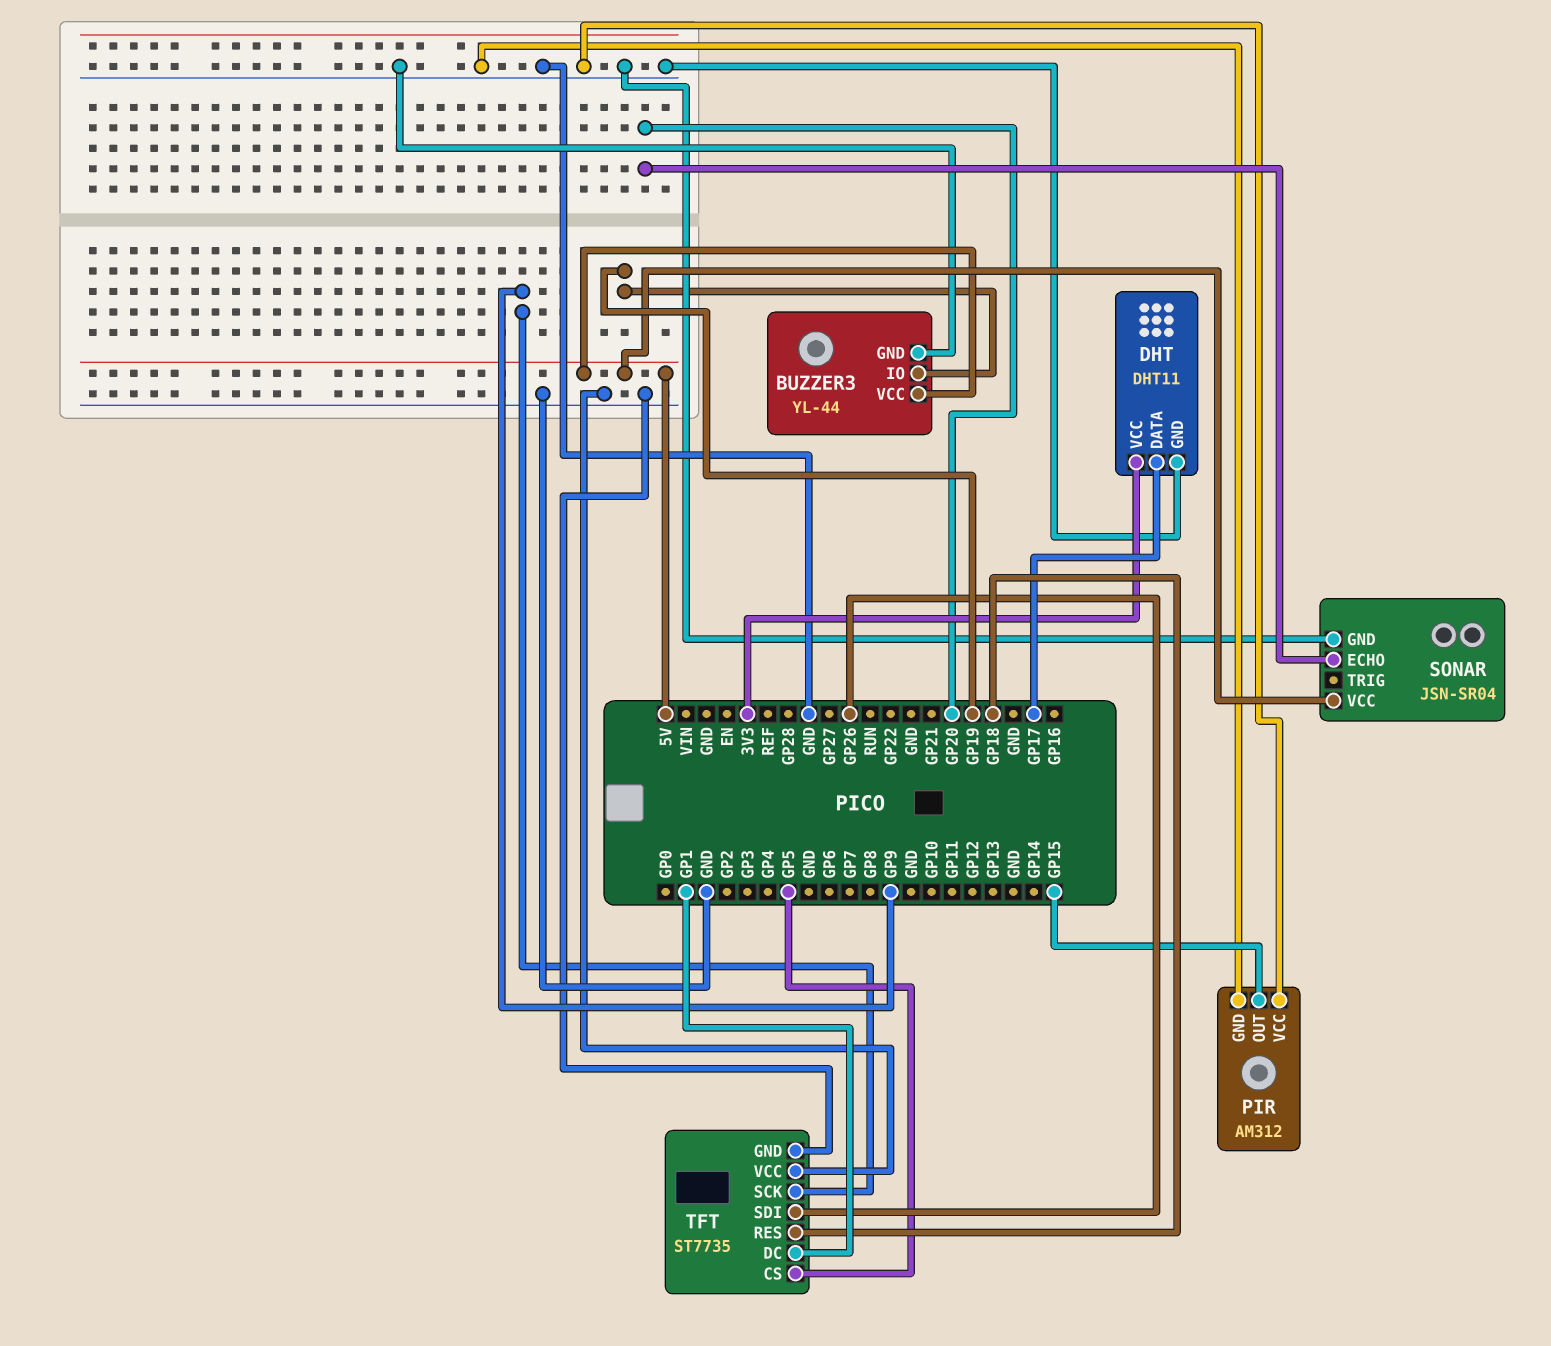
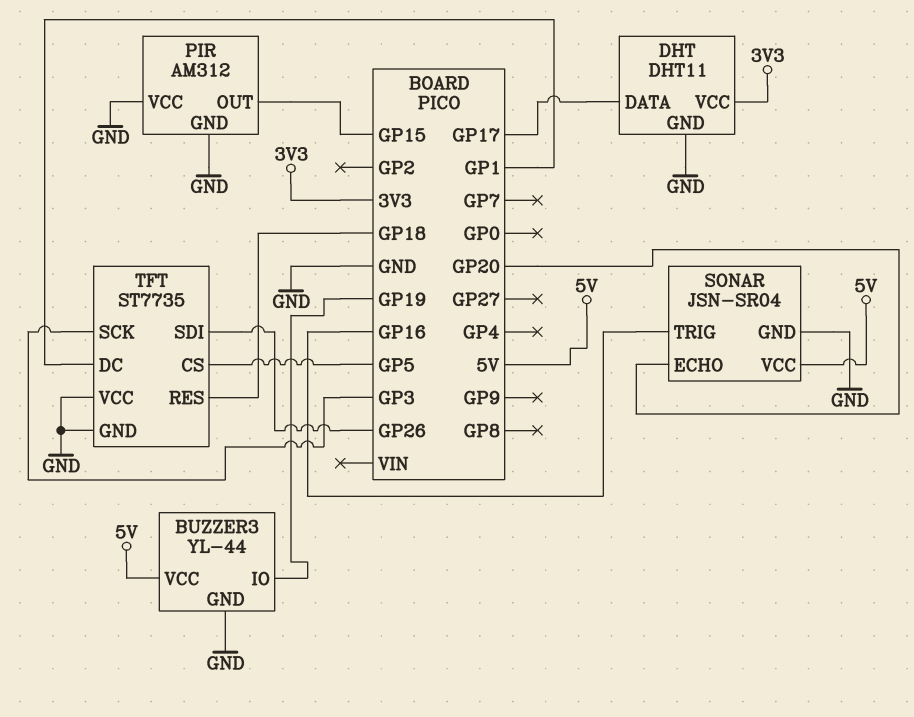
SONAR pin TRIG: none -> GP16
TFT pin SCK: GP9 -> GP3

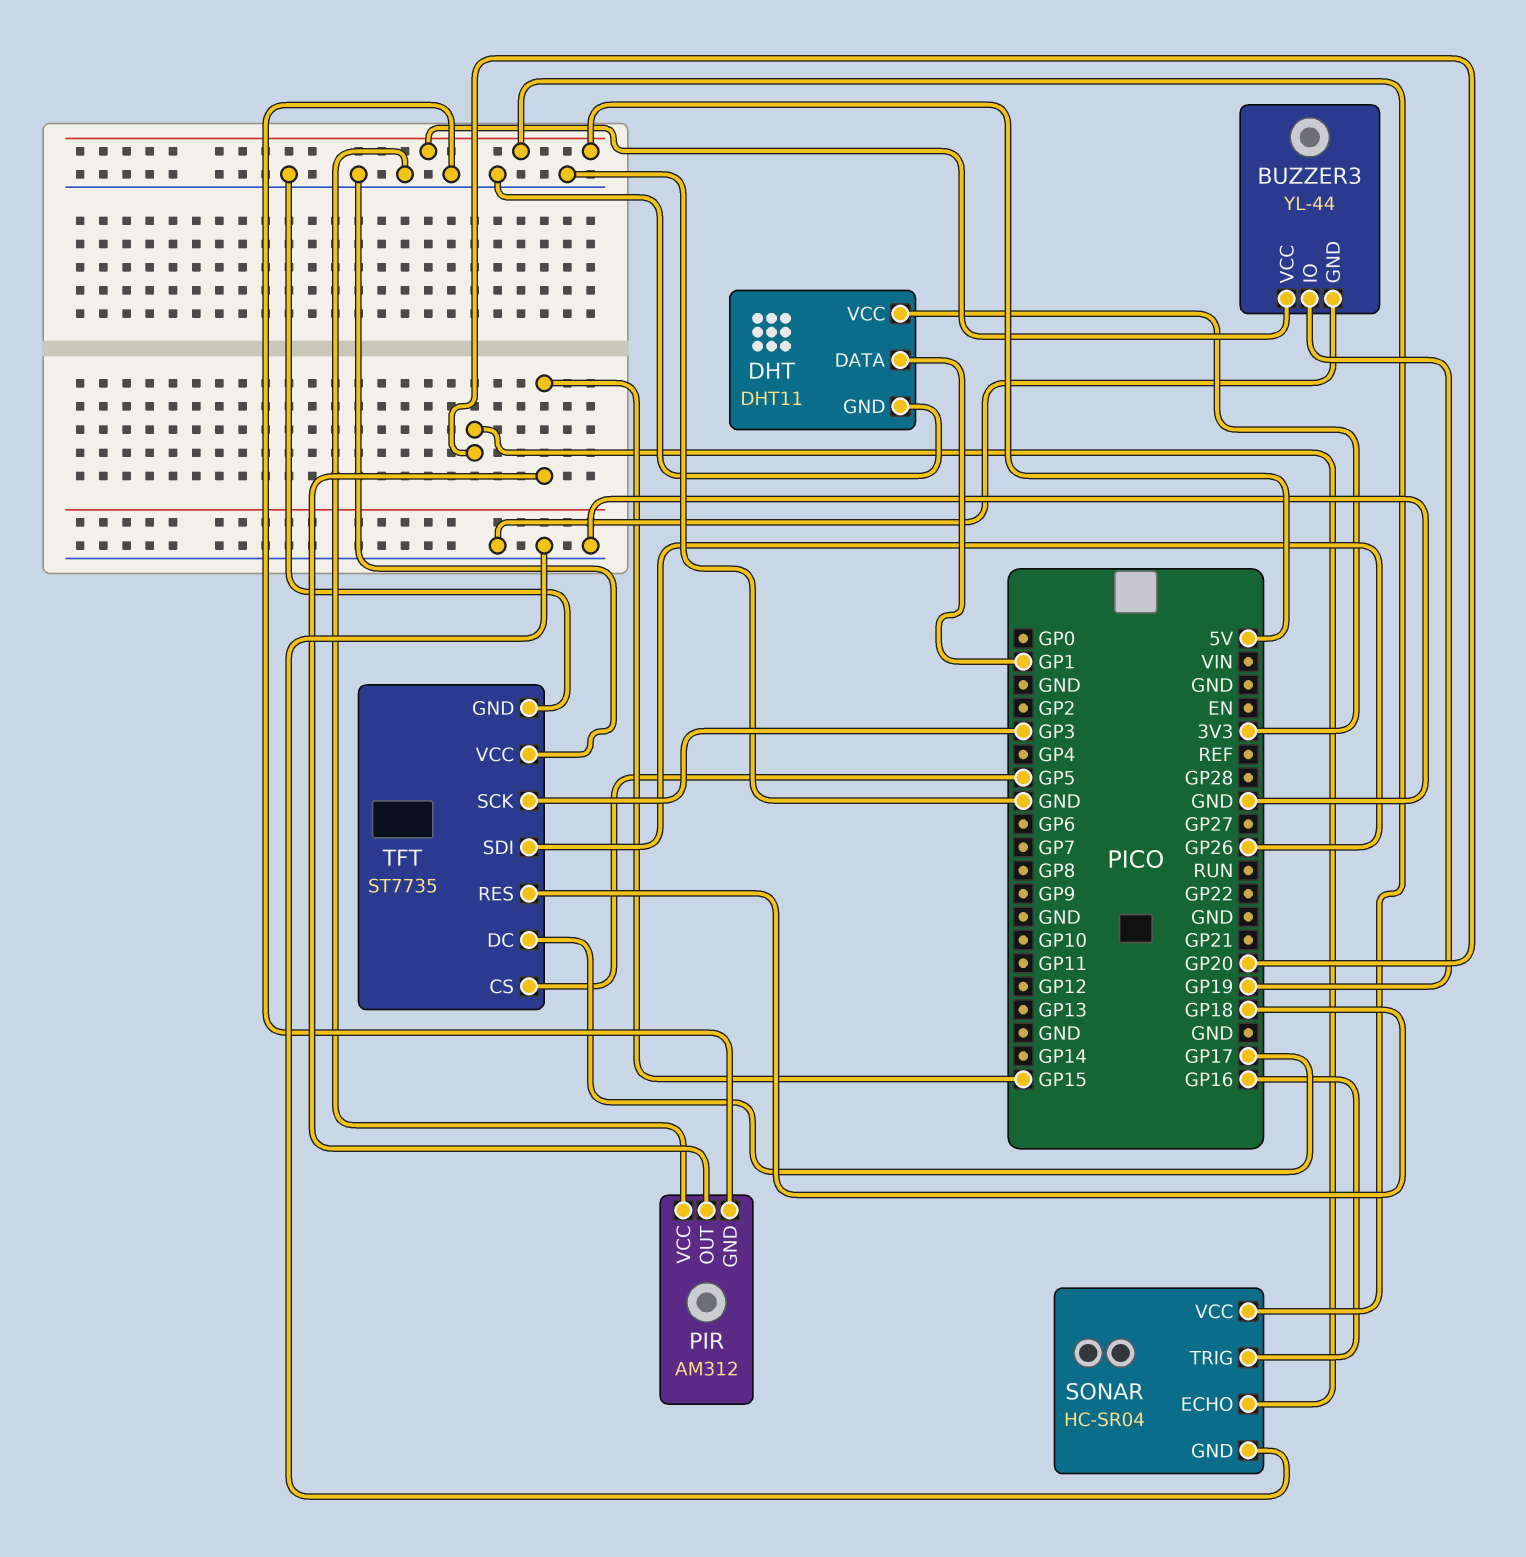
DHT pin DATA: GP17 -> GP1
SONAR: JSN-SR04 -> HC-SR04
TFT pin DC: GP1 -> GP17

